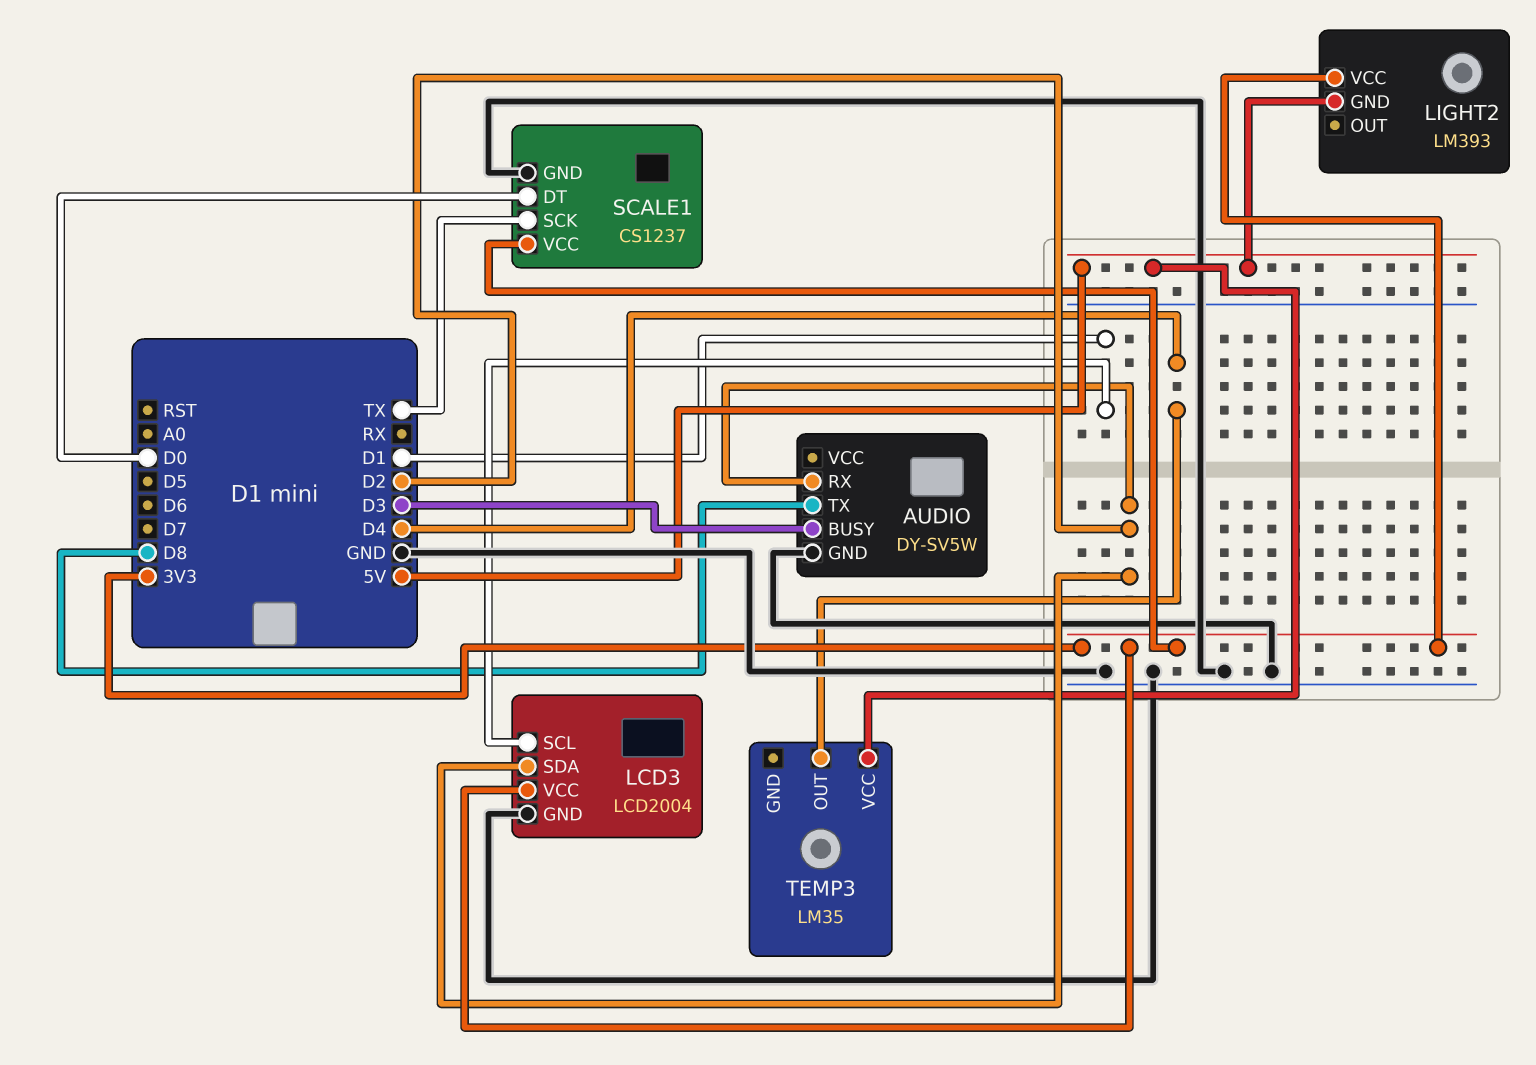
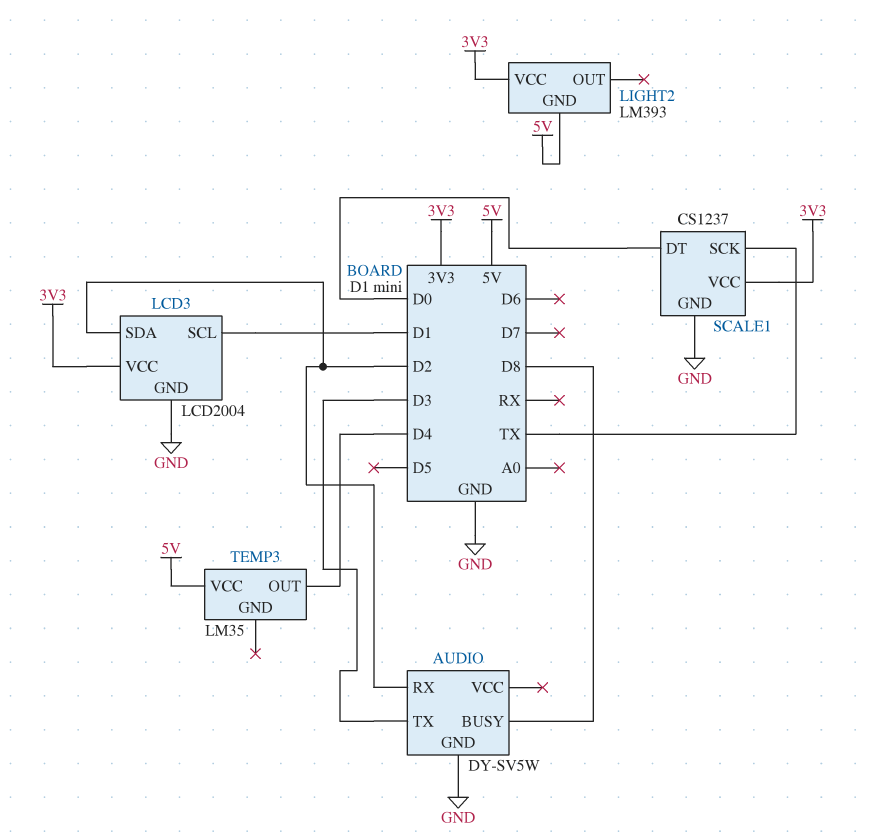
AUDIO pin BUSY: D3 -> D8
AUDIO pin TX: D8 -> D3

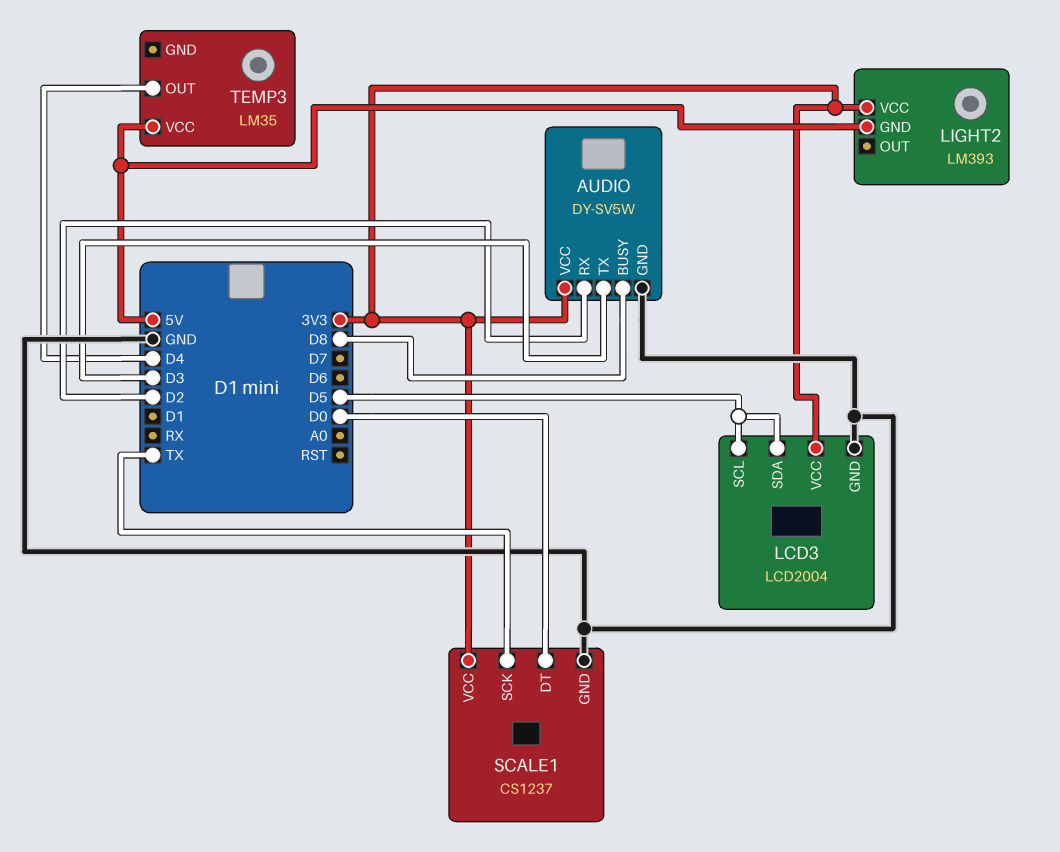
AUDIO pin VCC: none -> 3V3
LCD3 pin SCL: D1 -> D5
LCD3 pin SDA: D2 -> D5

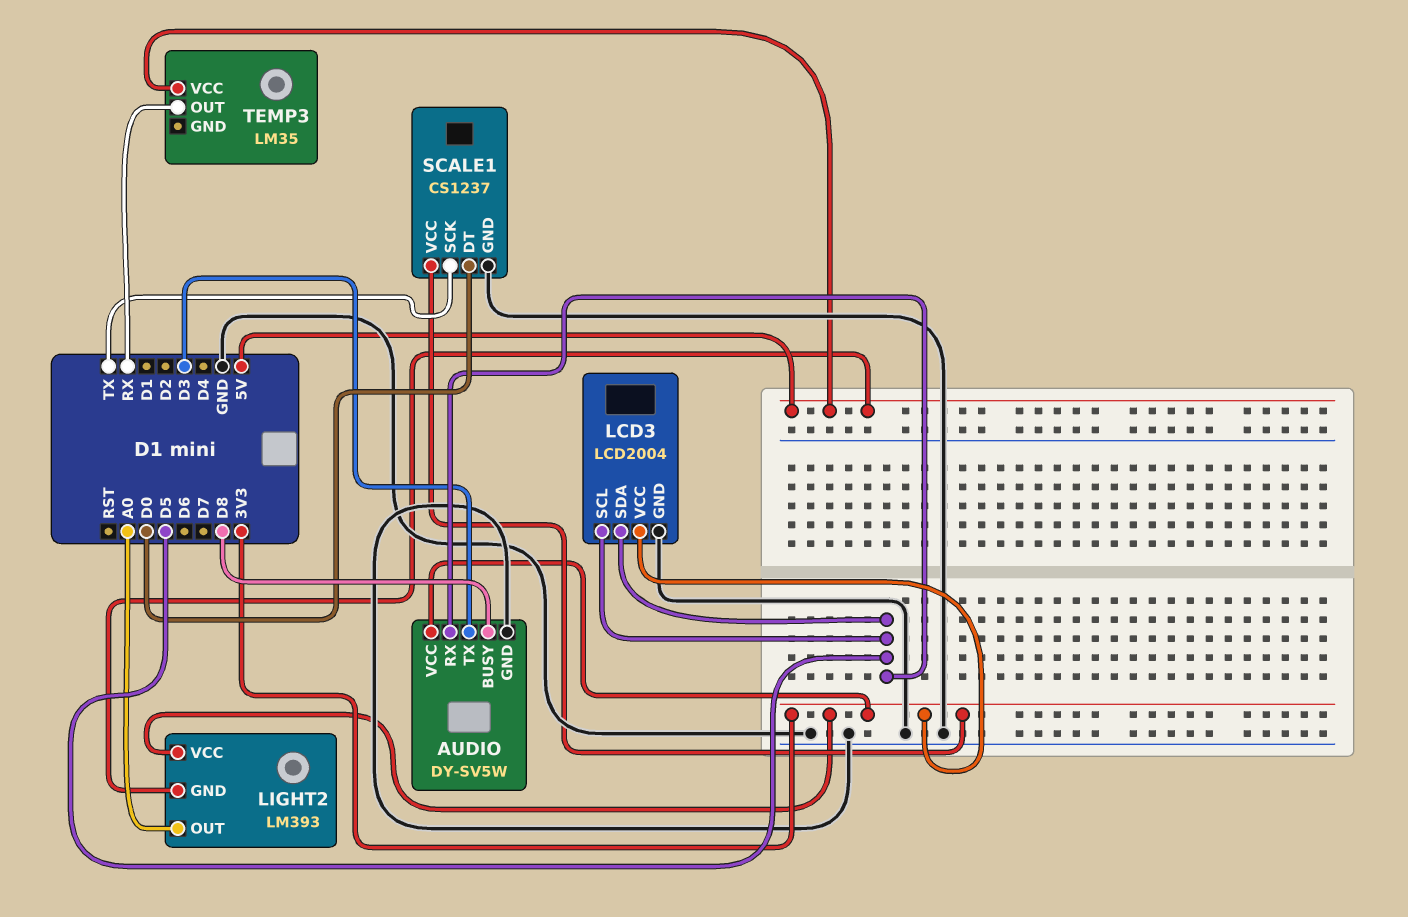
AUDIO pin RX: D2 -> D5
LIGHT2 pin OUT: none -> A0
TEMP3 pin OUT: D4 -> RX

